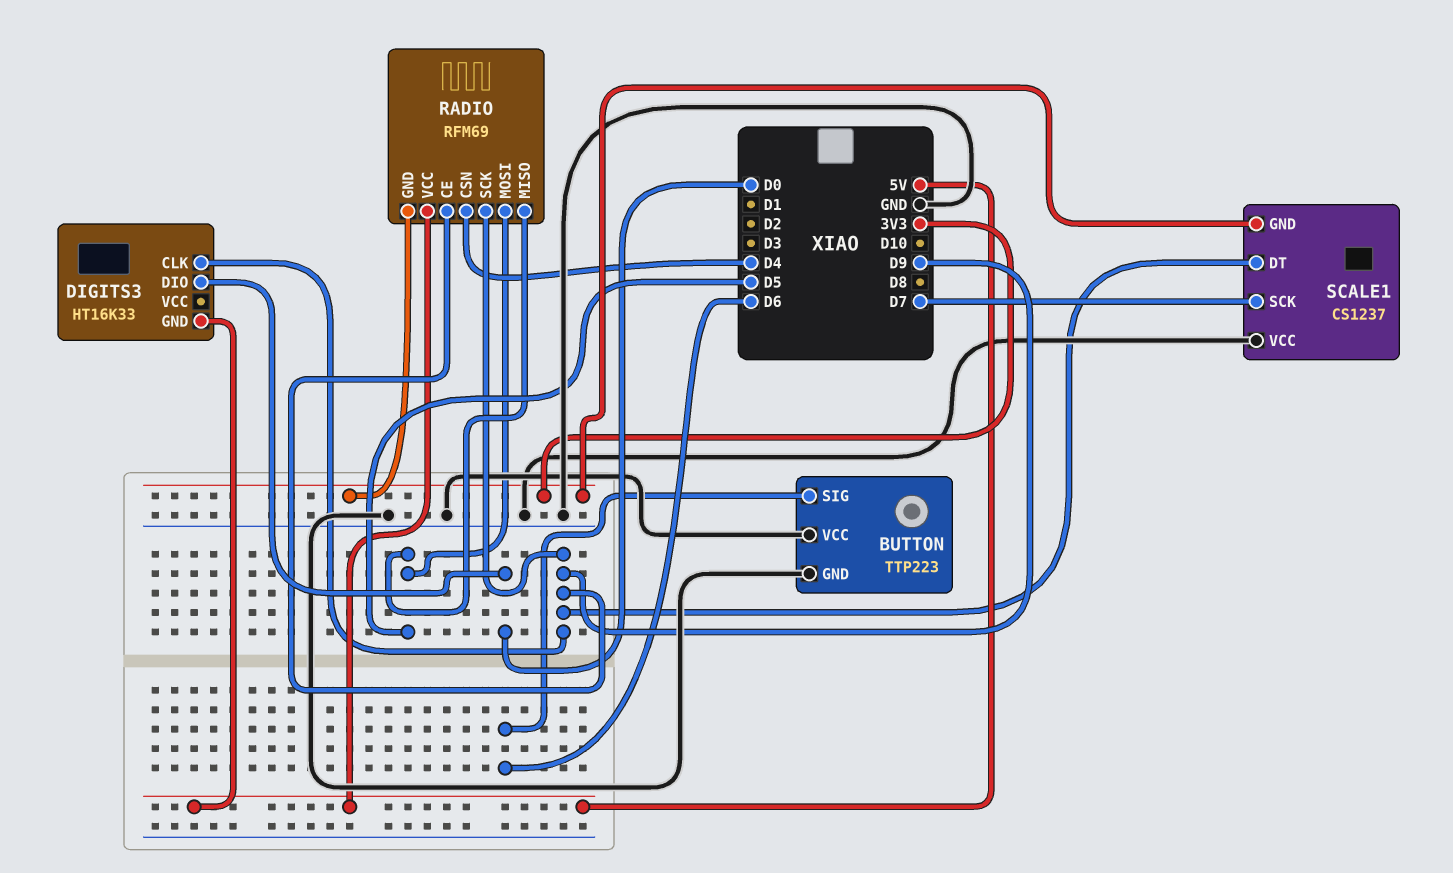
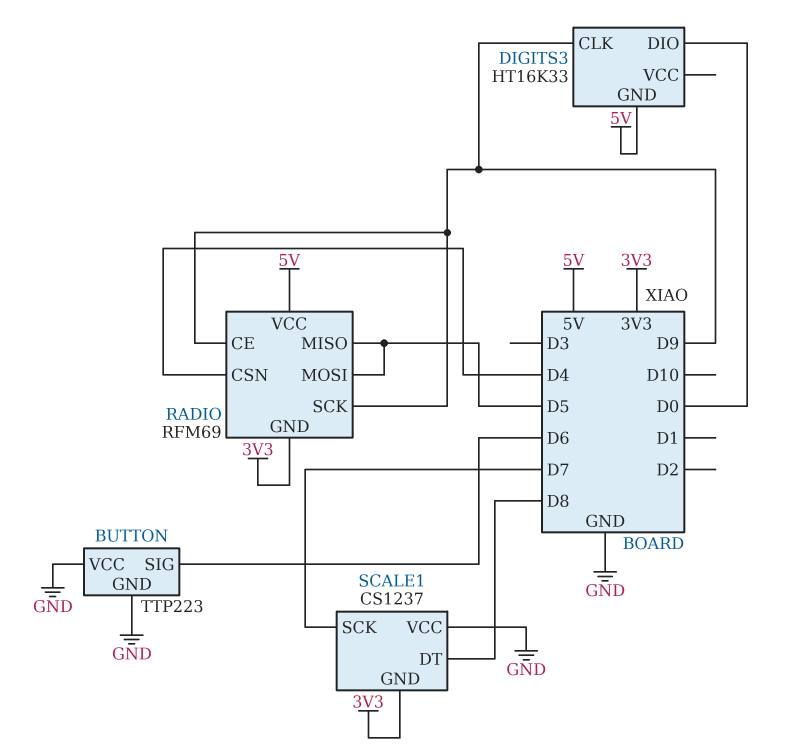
SCALE1 pin DT: D9 -> D8

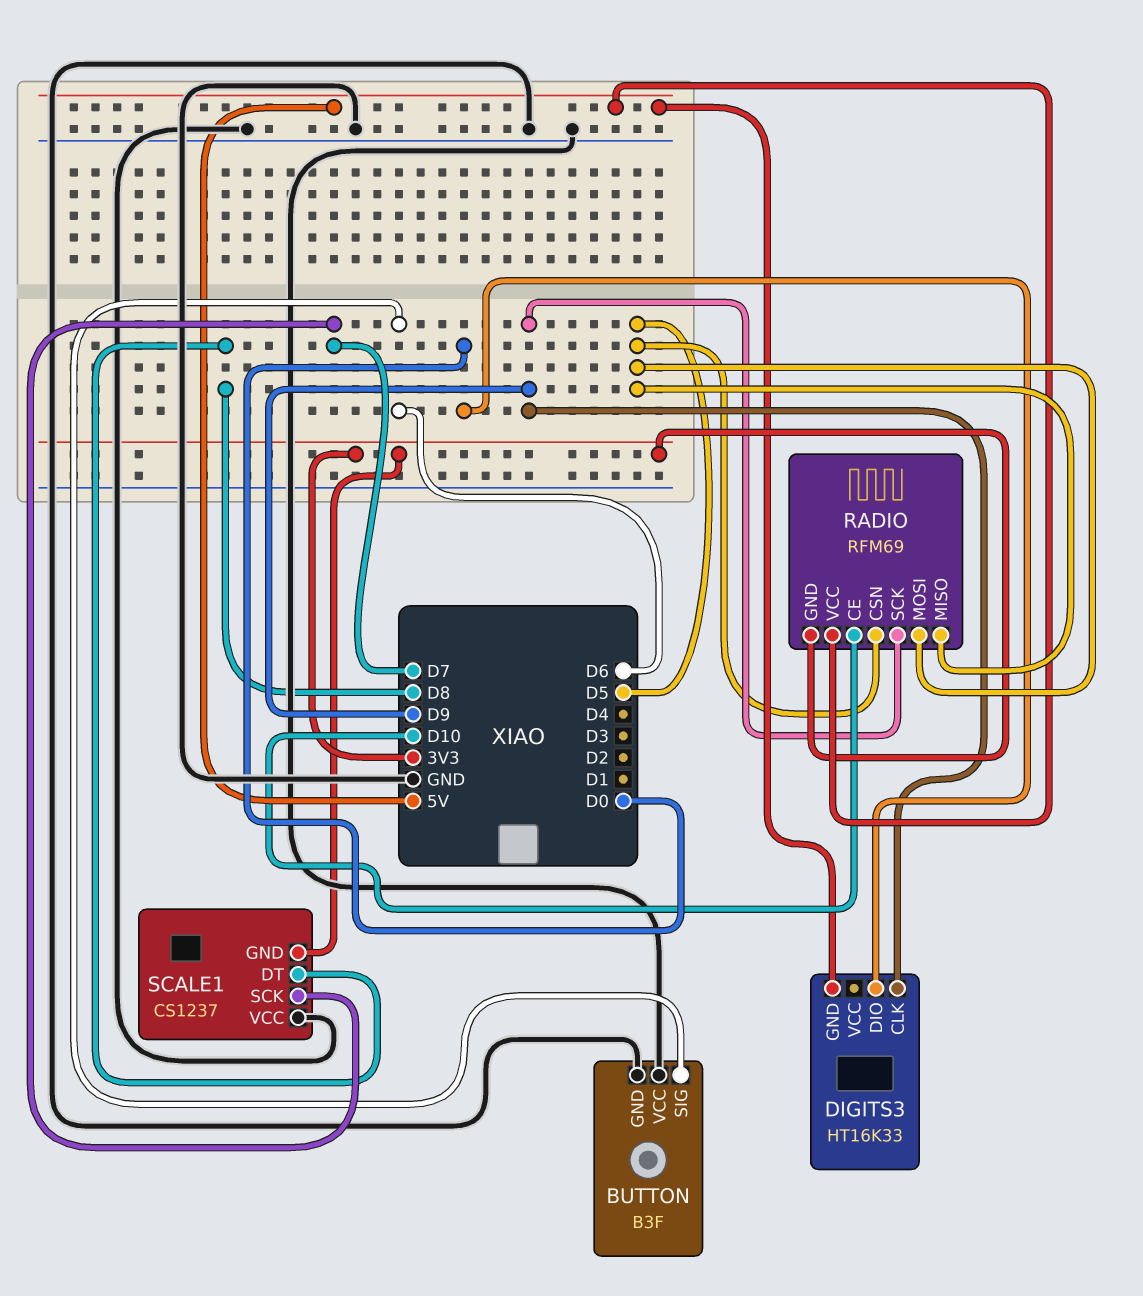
BUTTON: TTP223 -> B3F
RADIO pin CE: D9 -> D10
RADIO pin CSN: D4 -> D5

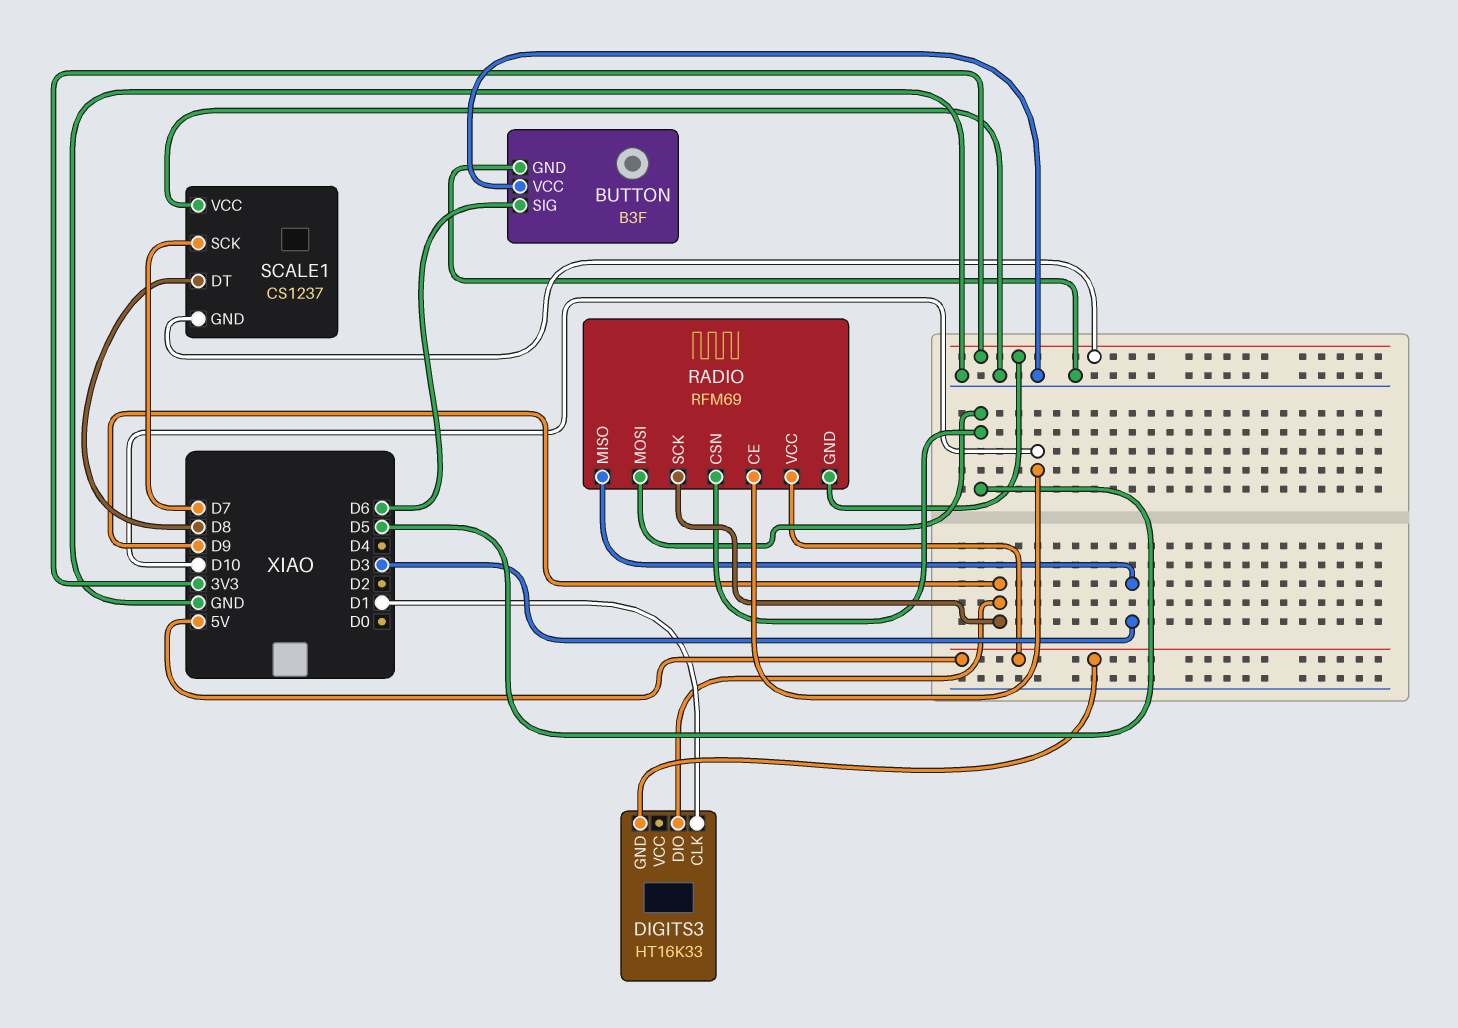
DIGITS3 pin CLK: D9 -> D1
DIGITS3 pin DIO: D0 -> D9
RADIO pin MISO: D5 -> D3

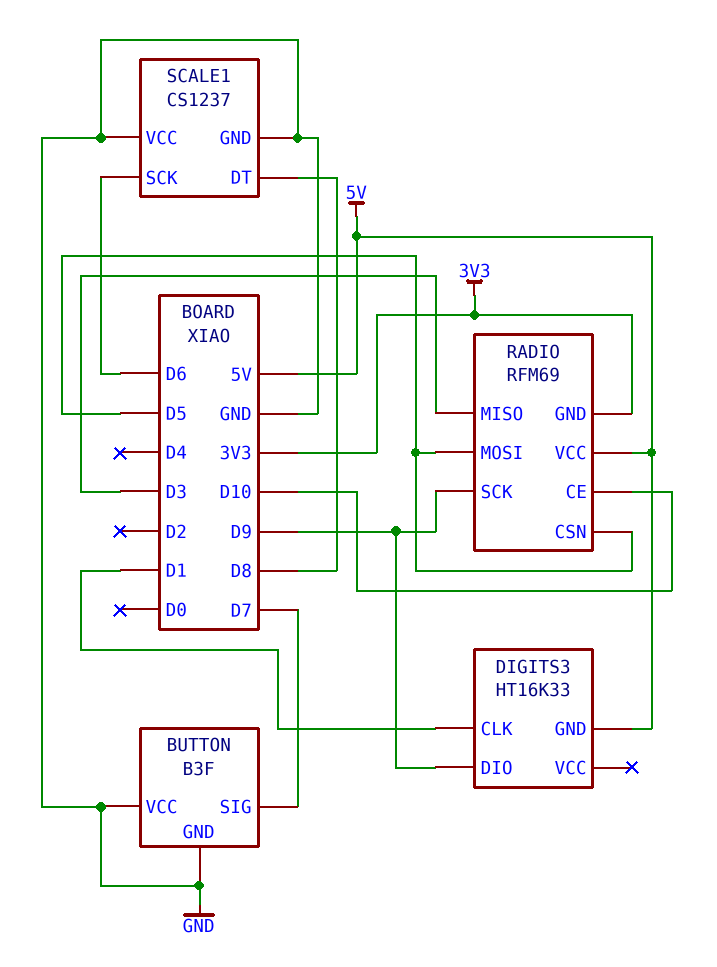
BUTTON pin SIG: D6 -> D7
SCALE1 pin GND: 3V3 -> GND
SCALE1 pin SCK: D7 -> D6

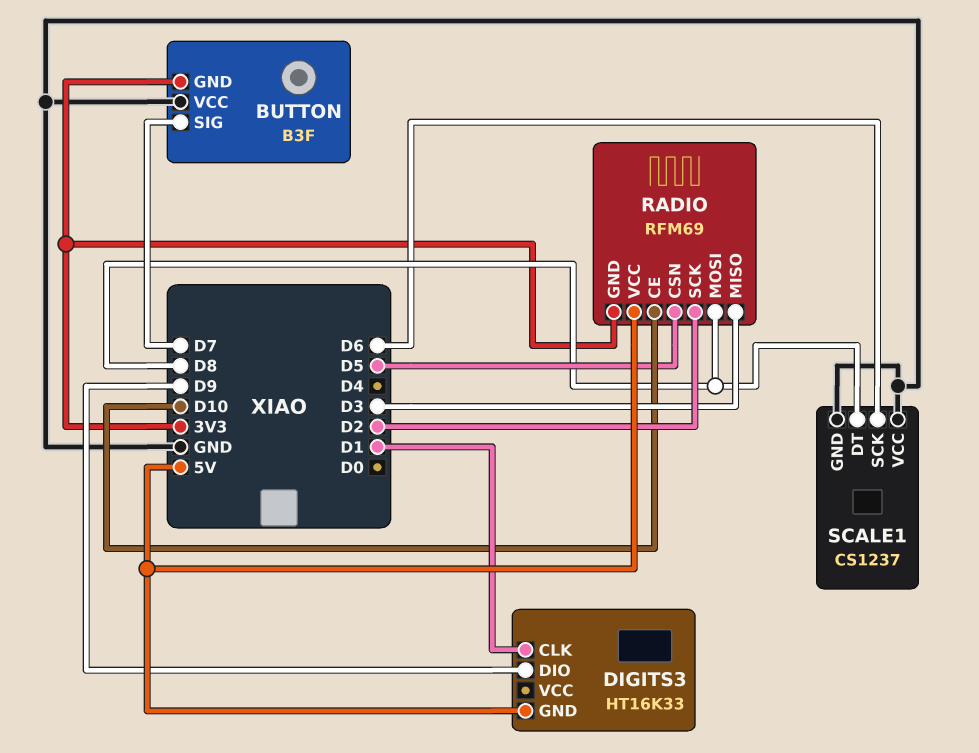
BUTTON pin GND: GND -> 3V3
RADIO pin MOSI: D5 -> D8
RADIO pin SCK: D9 -> D2

